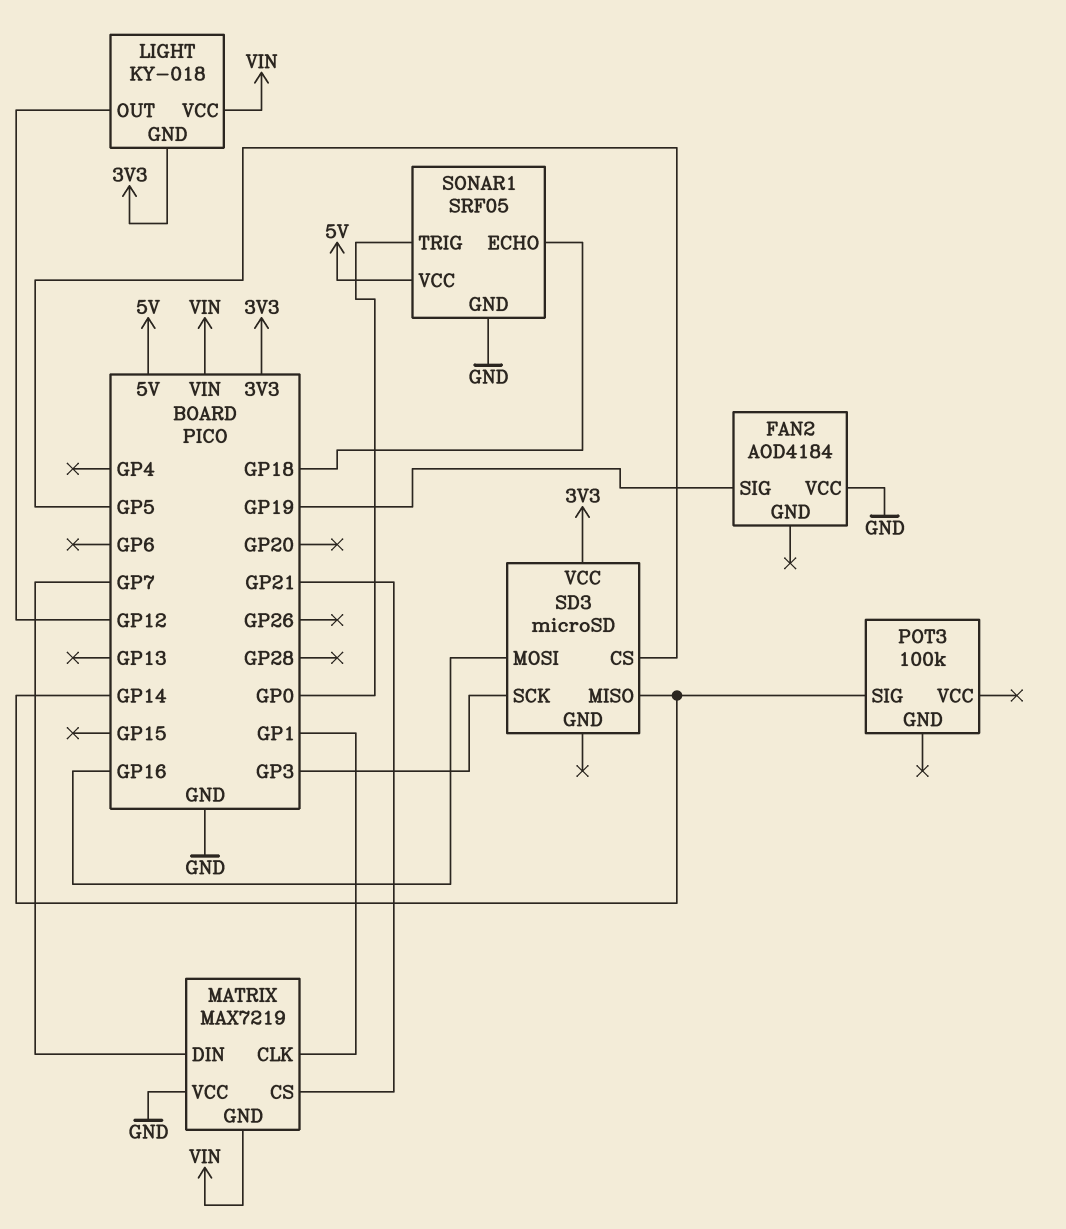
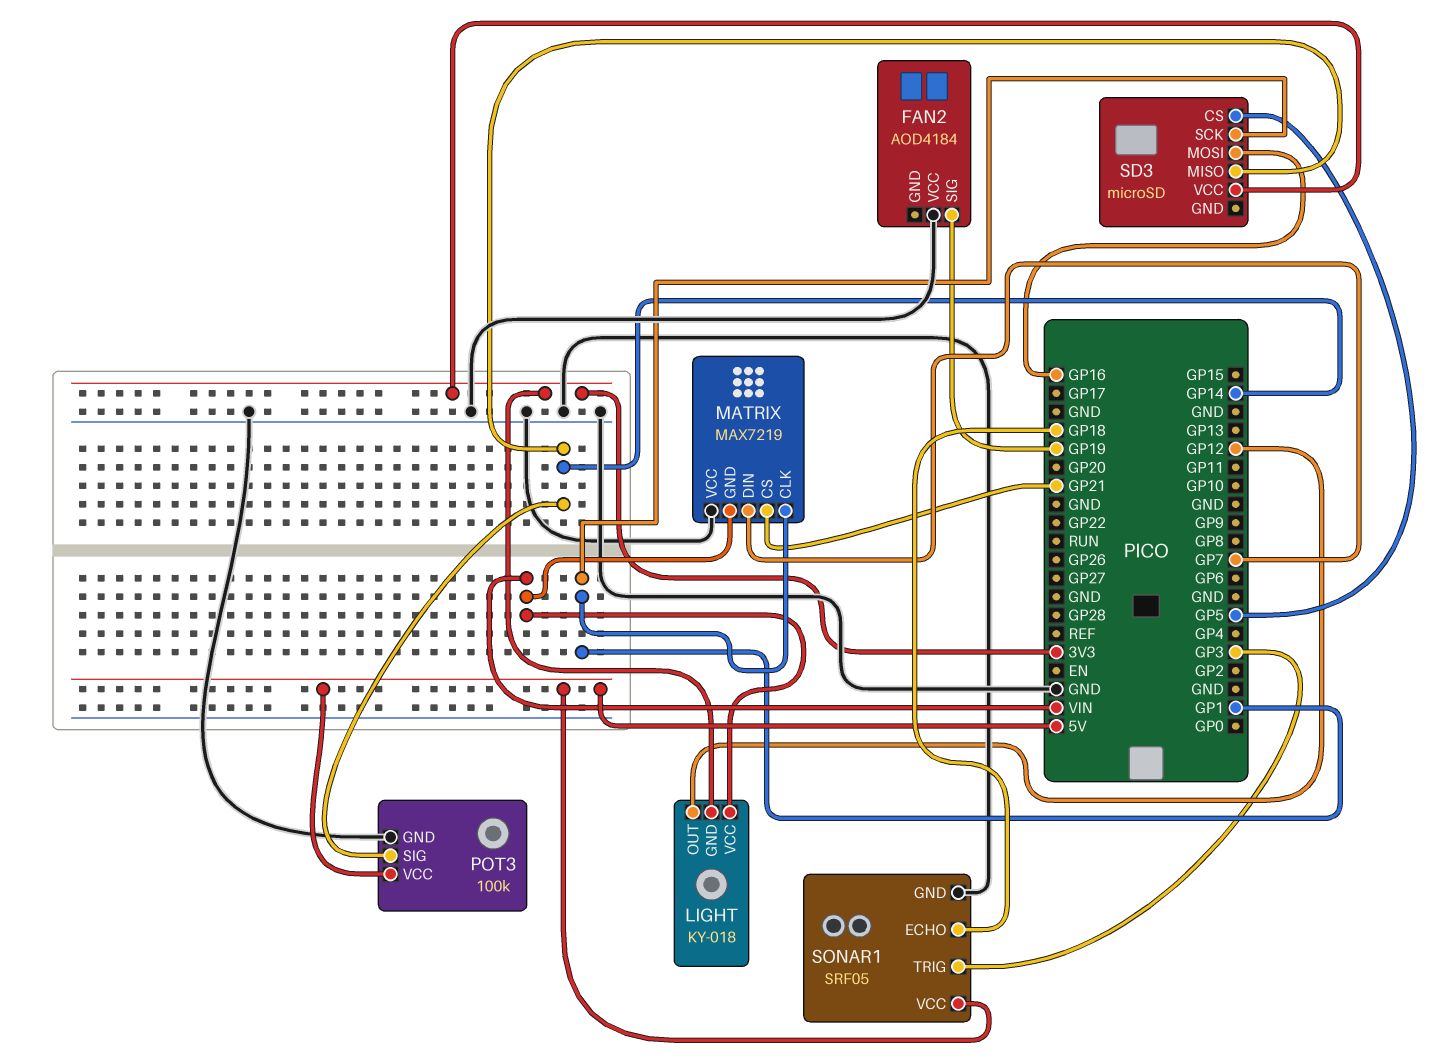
POT3 pin GND: none -> GND
POT3 pin VCC: none -> 5V
SD3 pin SCK: GP3 -> GP1
SONAR1 pin TRIG: GP0 -> GP3

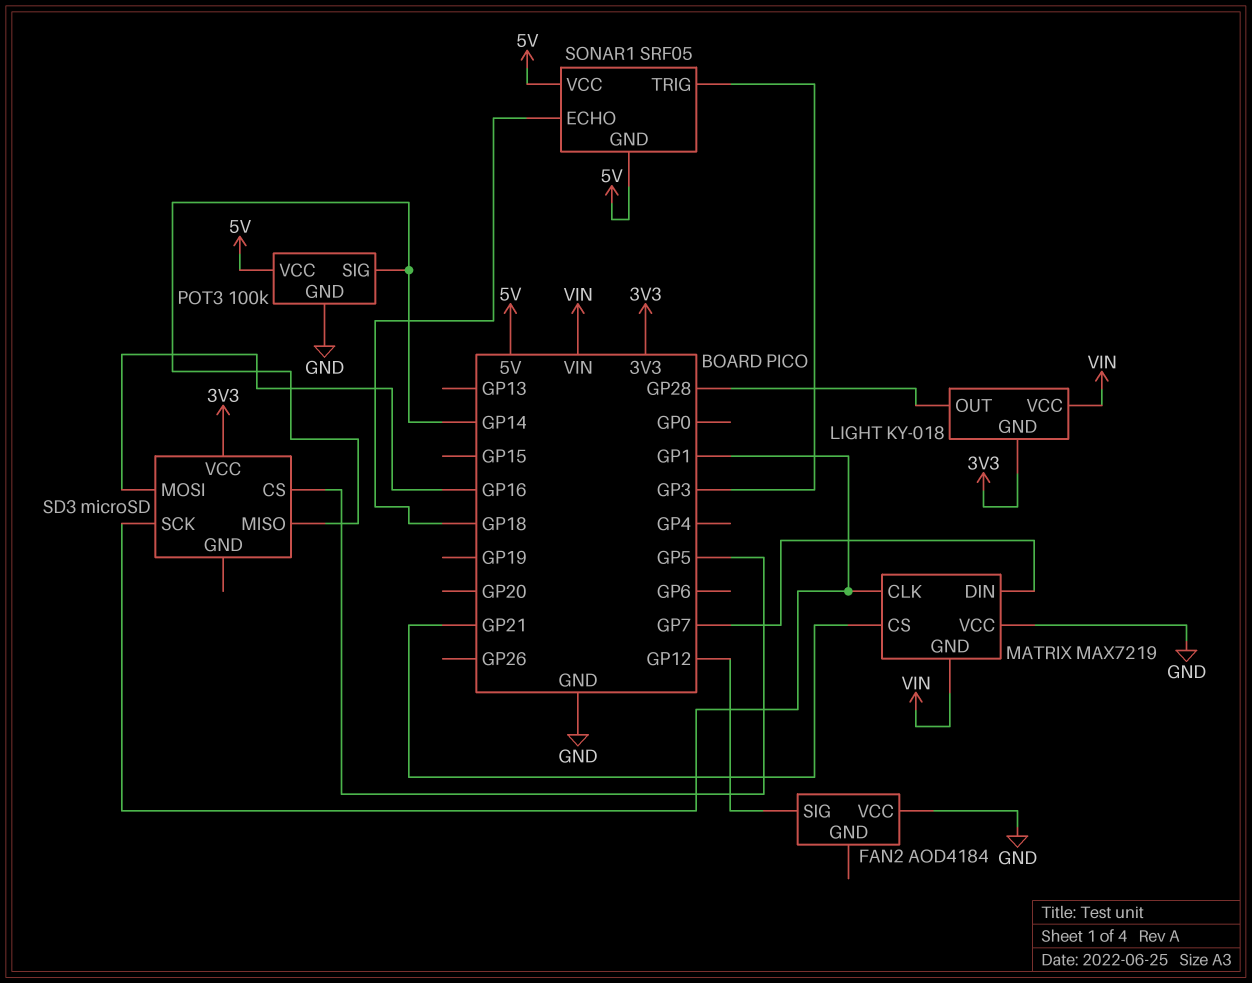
FAN2 pin SIG: GP19 -> GP12
LIGHT pin OUT: GP12 -> GP28
SONAR1 pin GND: GND -> 5V

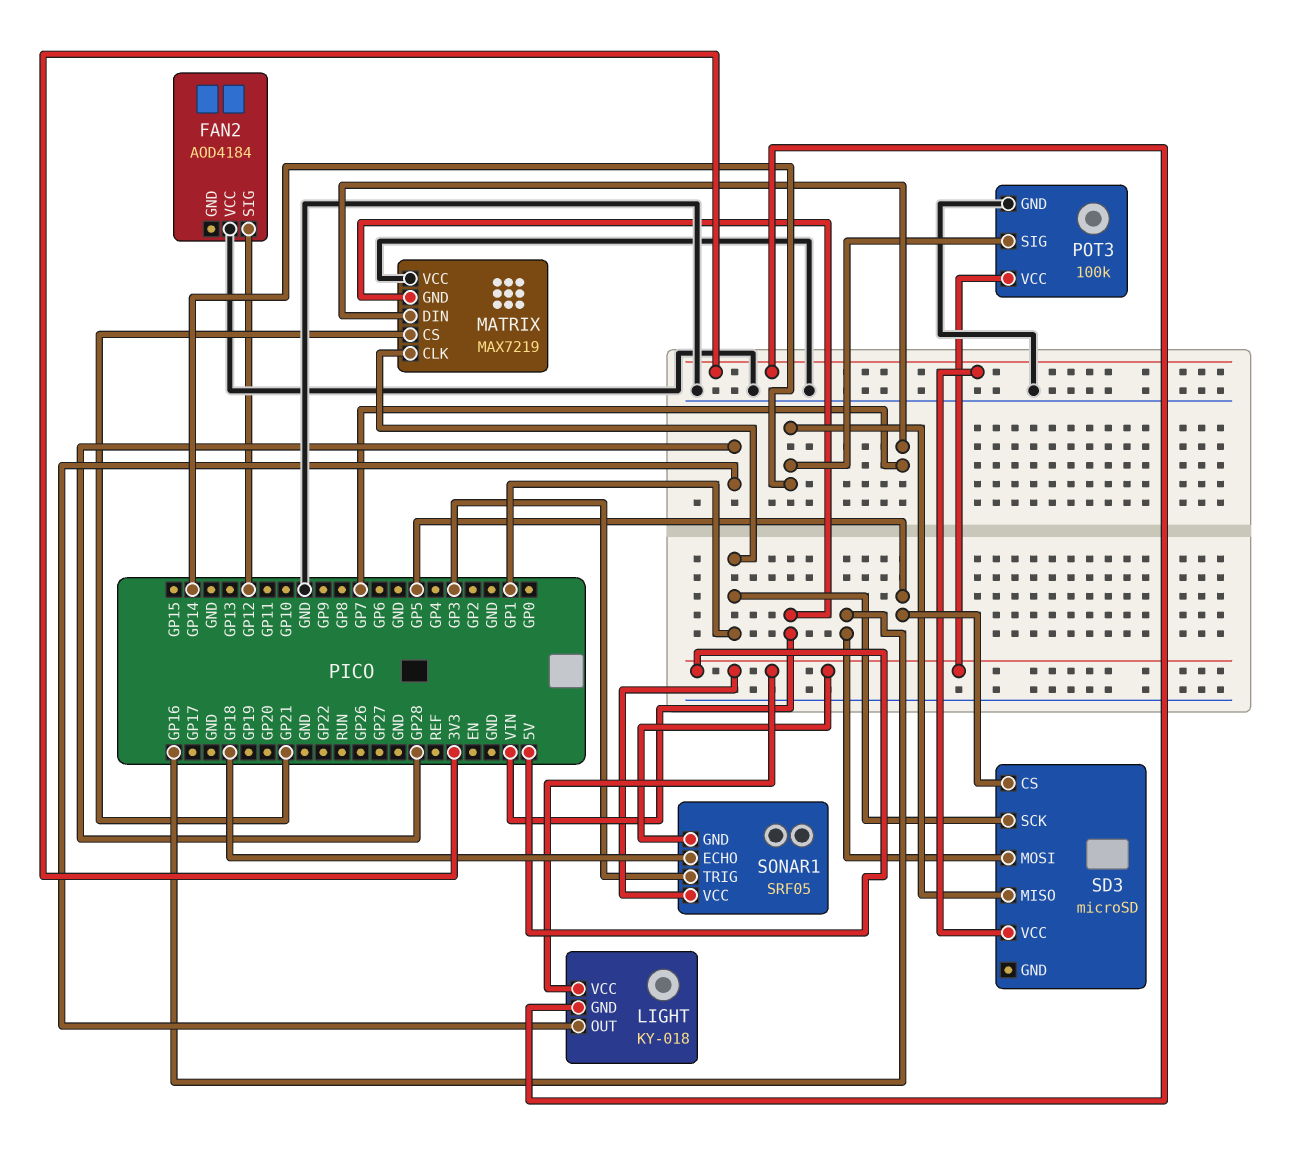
LIGHT pin VCC: VIN -> 5V

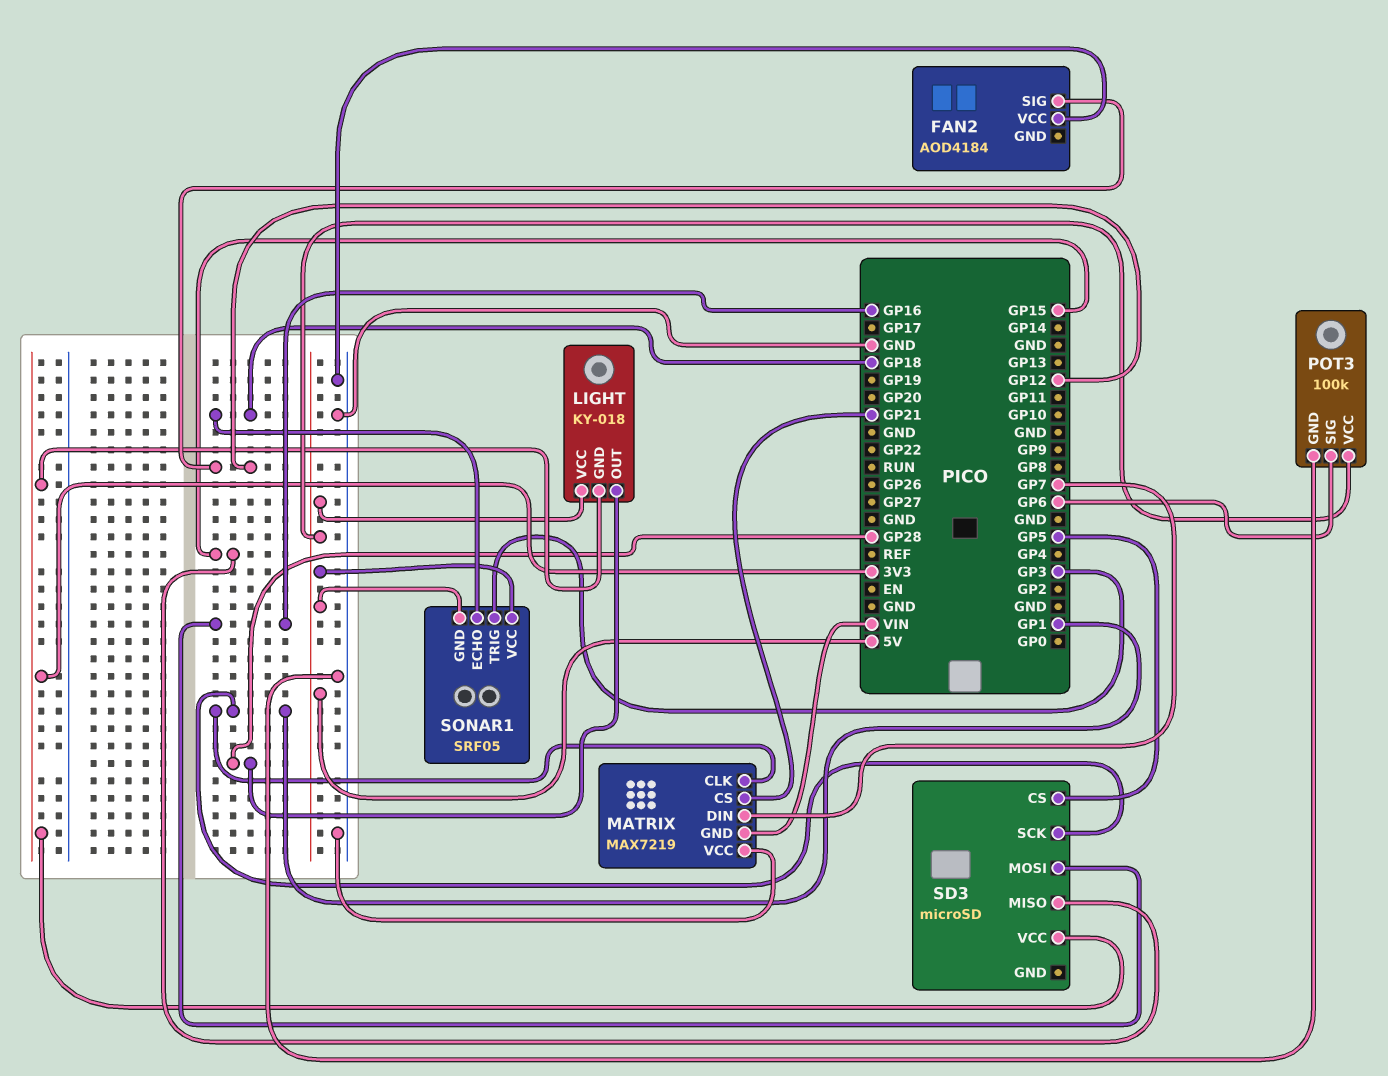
POT3 pin SIG: GP14 -> GP6
SD3 pin MISO: GP14 -> GP15

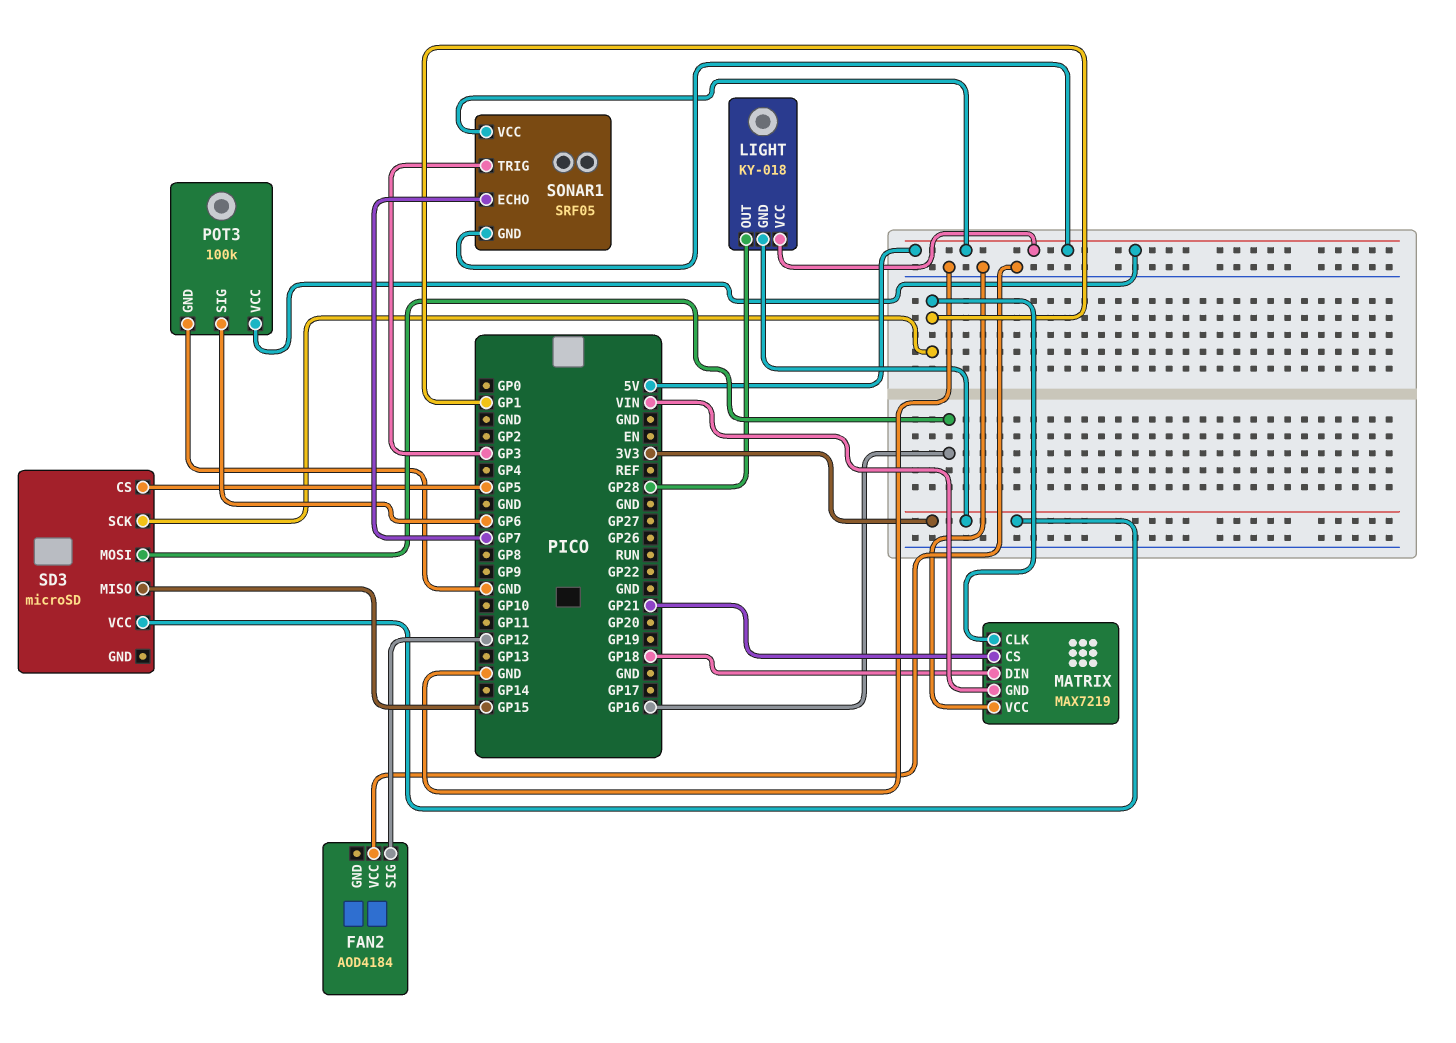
MATRIX pin DIN: GP7 -> GP18
SONAR1 pin ECHO: GP18 -> GP7

